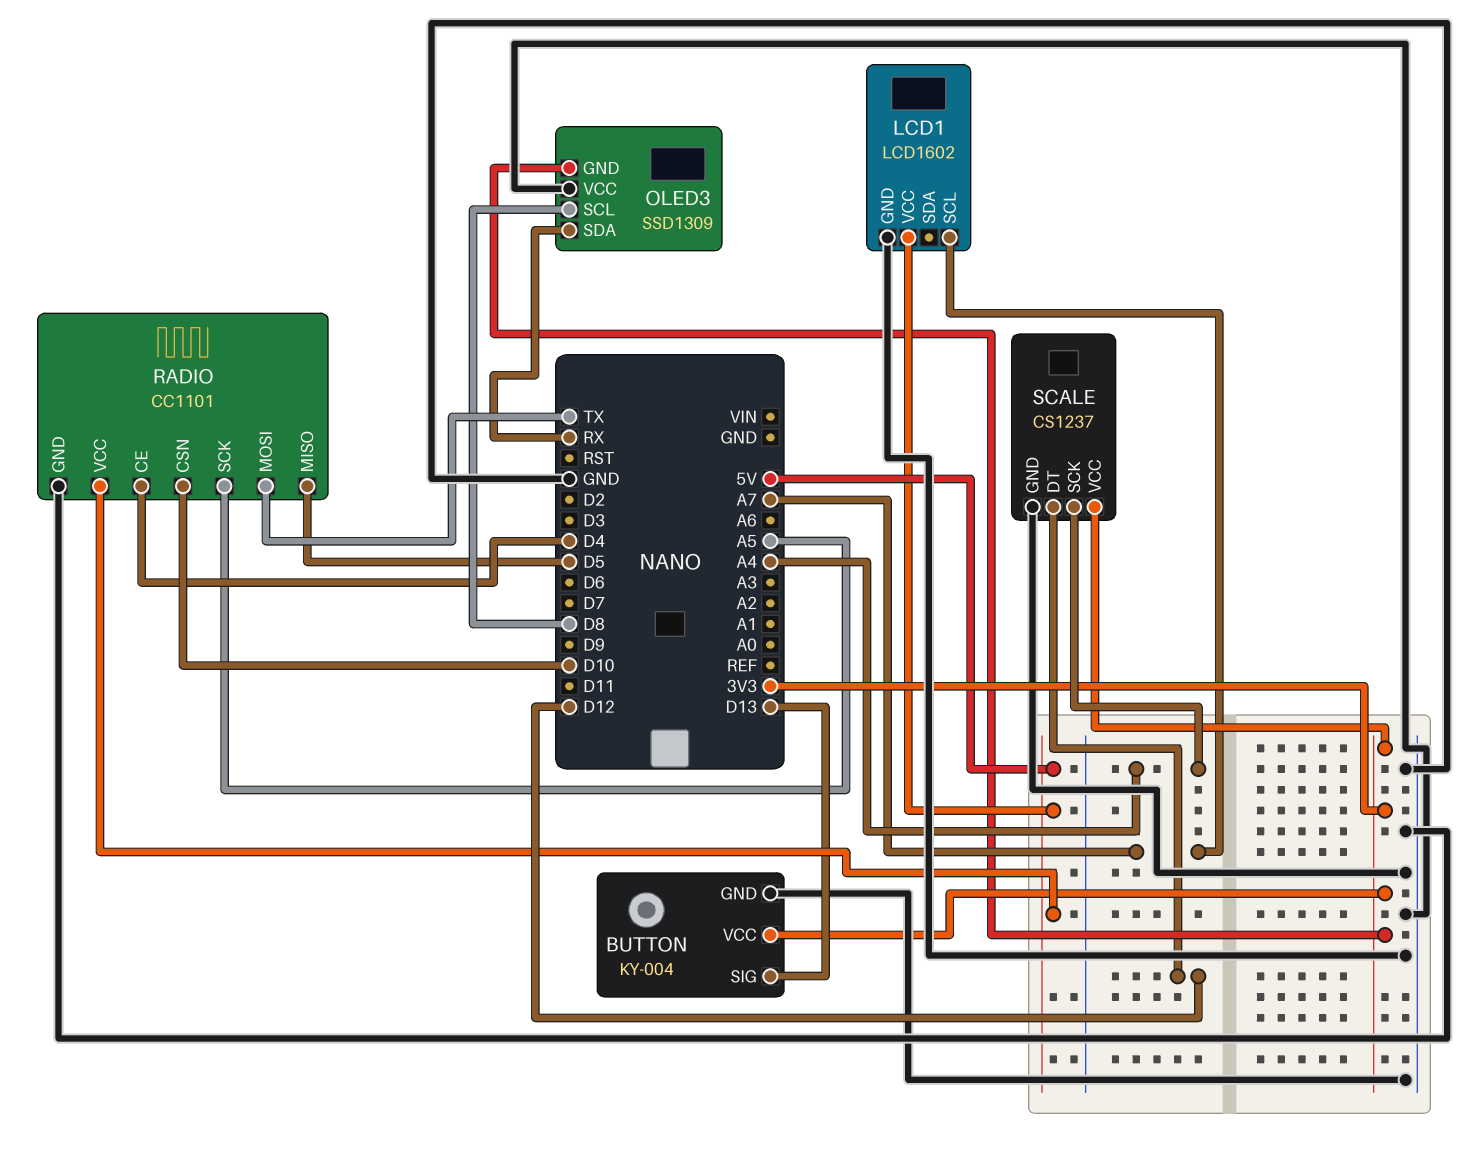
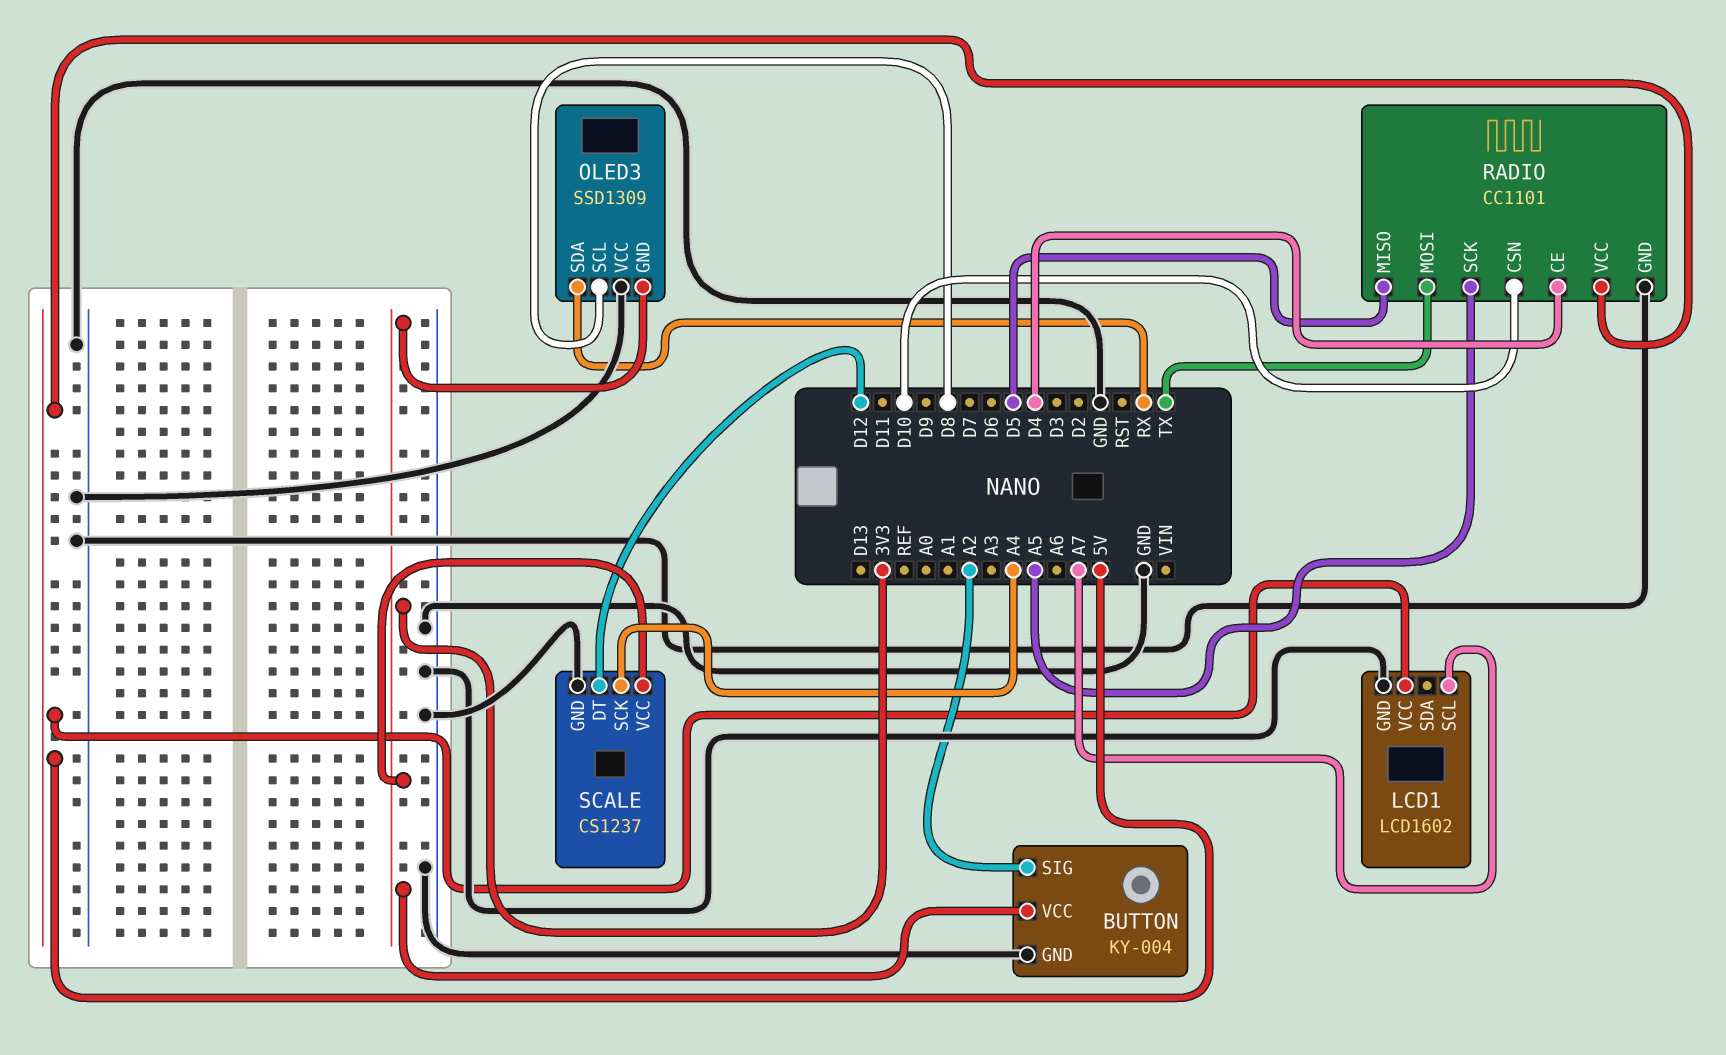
BUTTON pin SIG: D13 -> A2

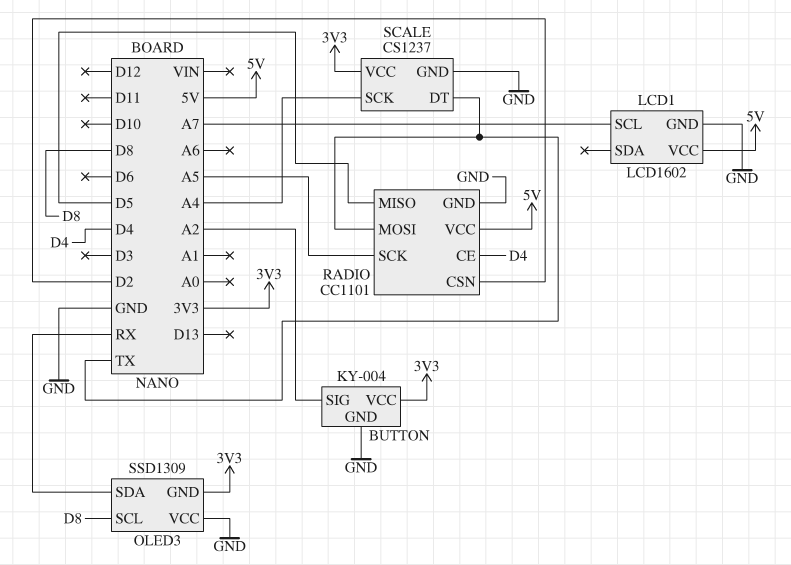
RADIO pin CSN: D10 -> D2
SCALE pin DT: D12 -> TX

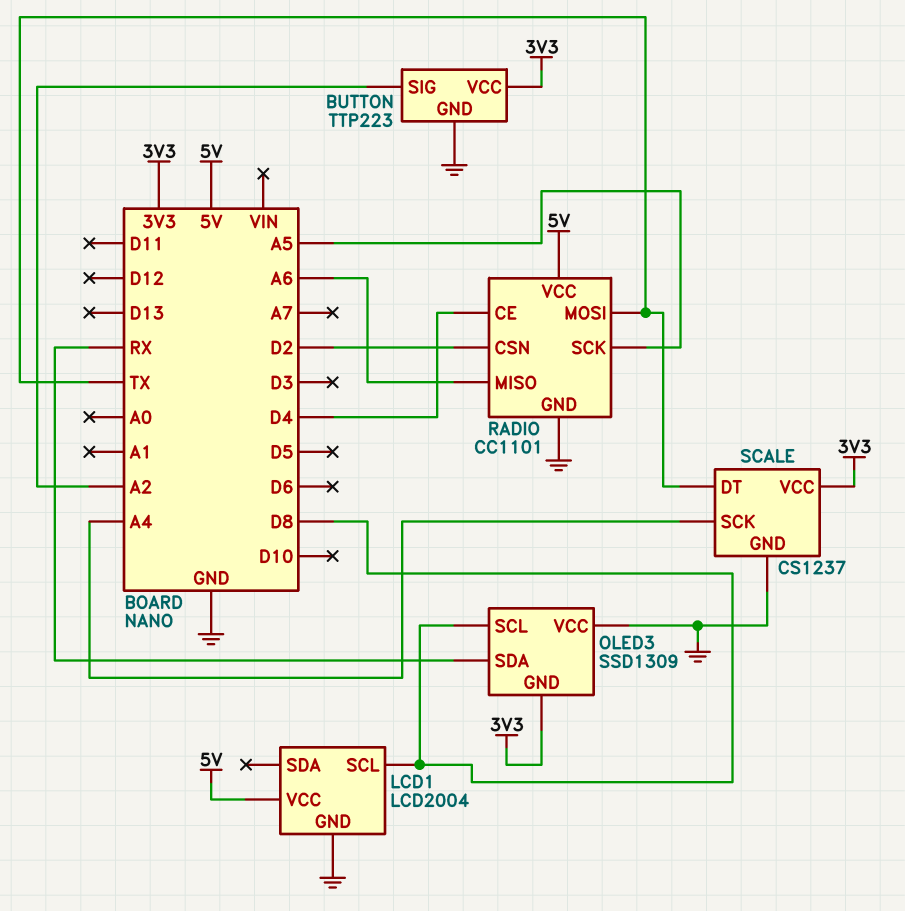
BUTTON: KY-004 -> TTP223
LCD1: LCD1602 -> LCD2004
LCD1 pin SCL: A7 -> D8
RADIO pin MISO: D5 -> A6

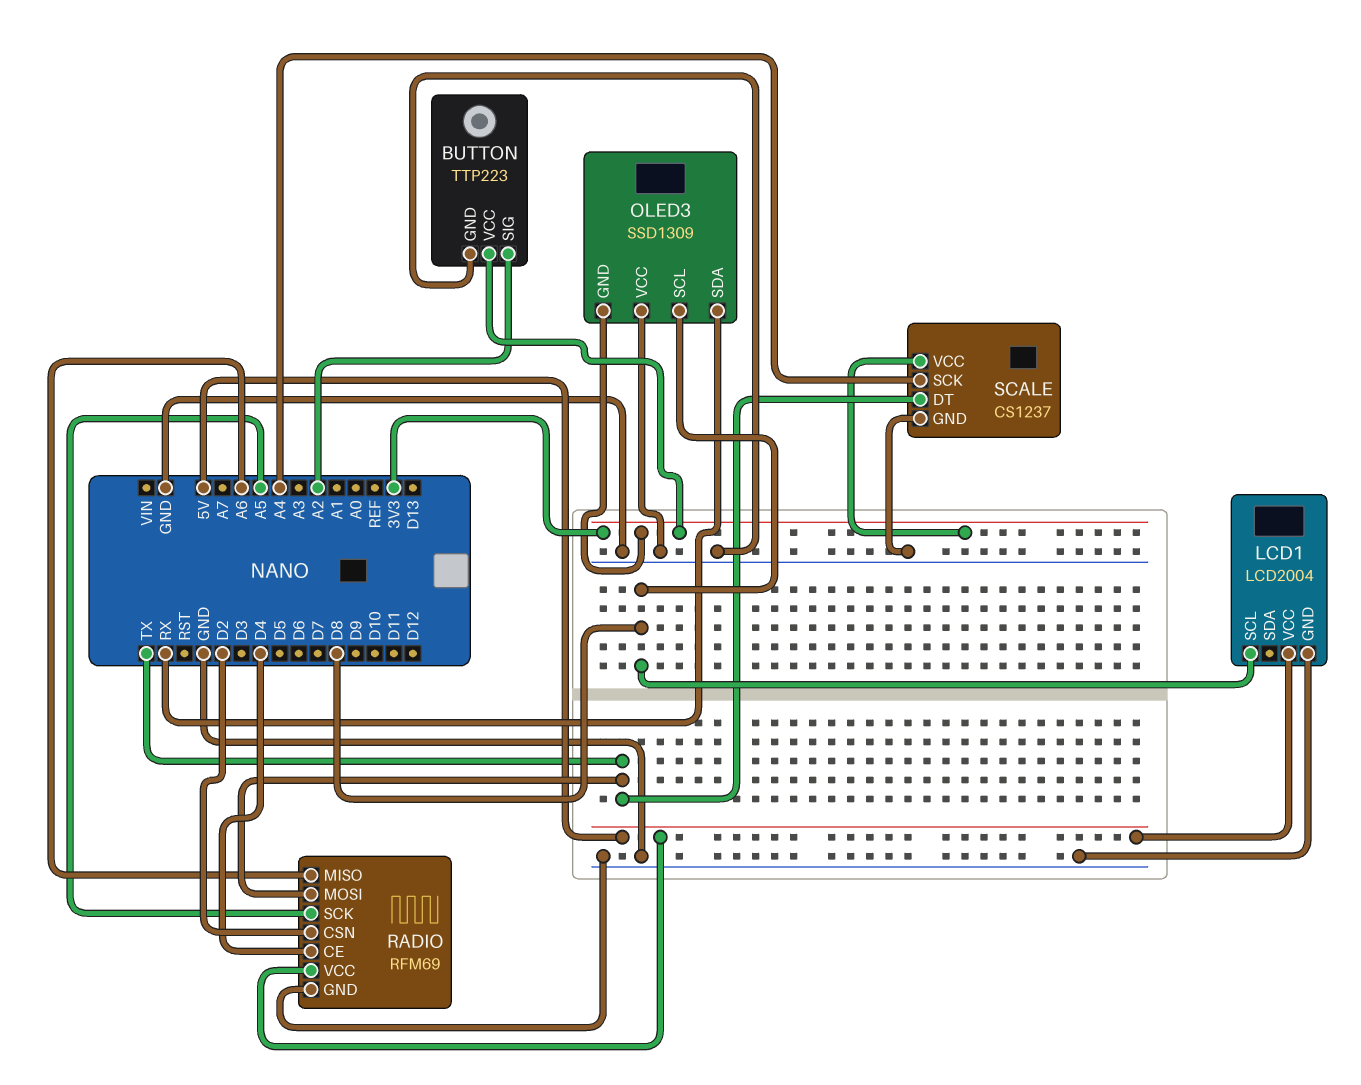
RADIO: CC1101 -> RFM69

